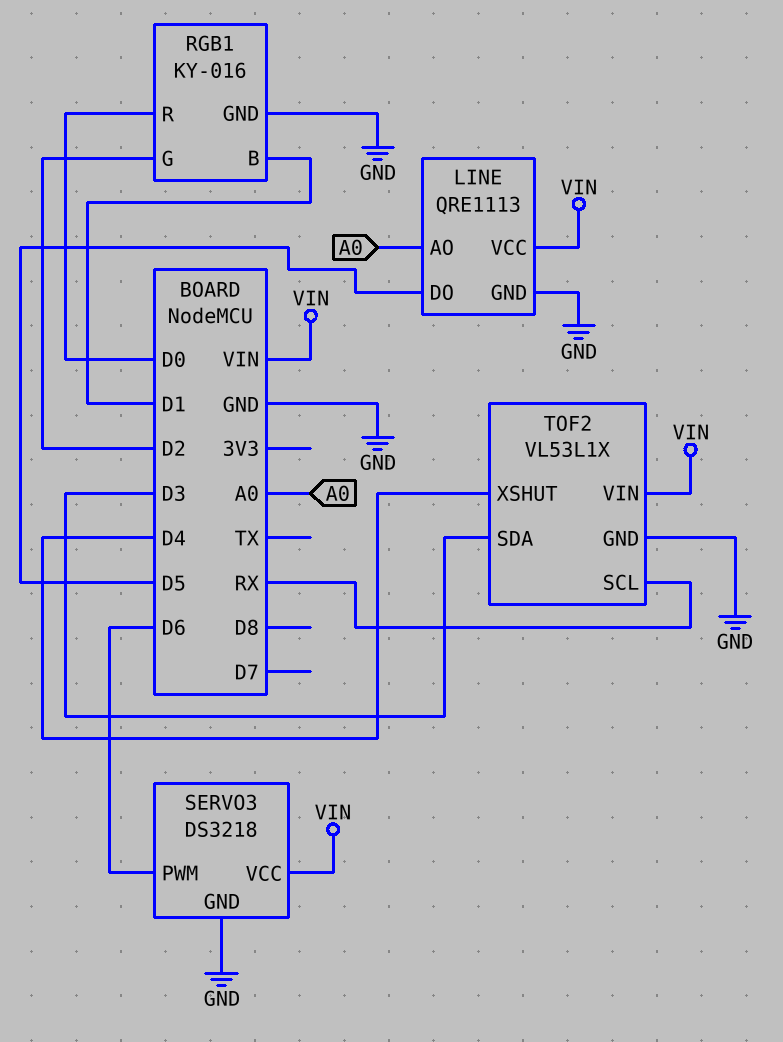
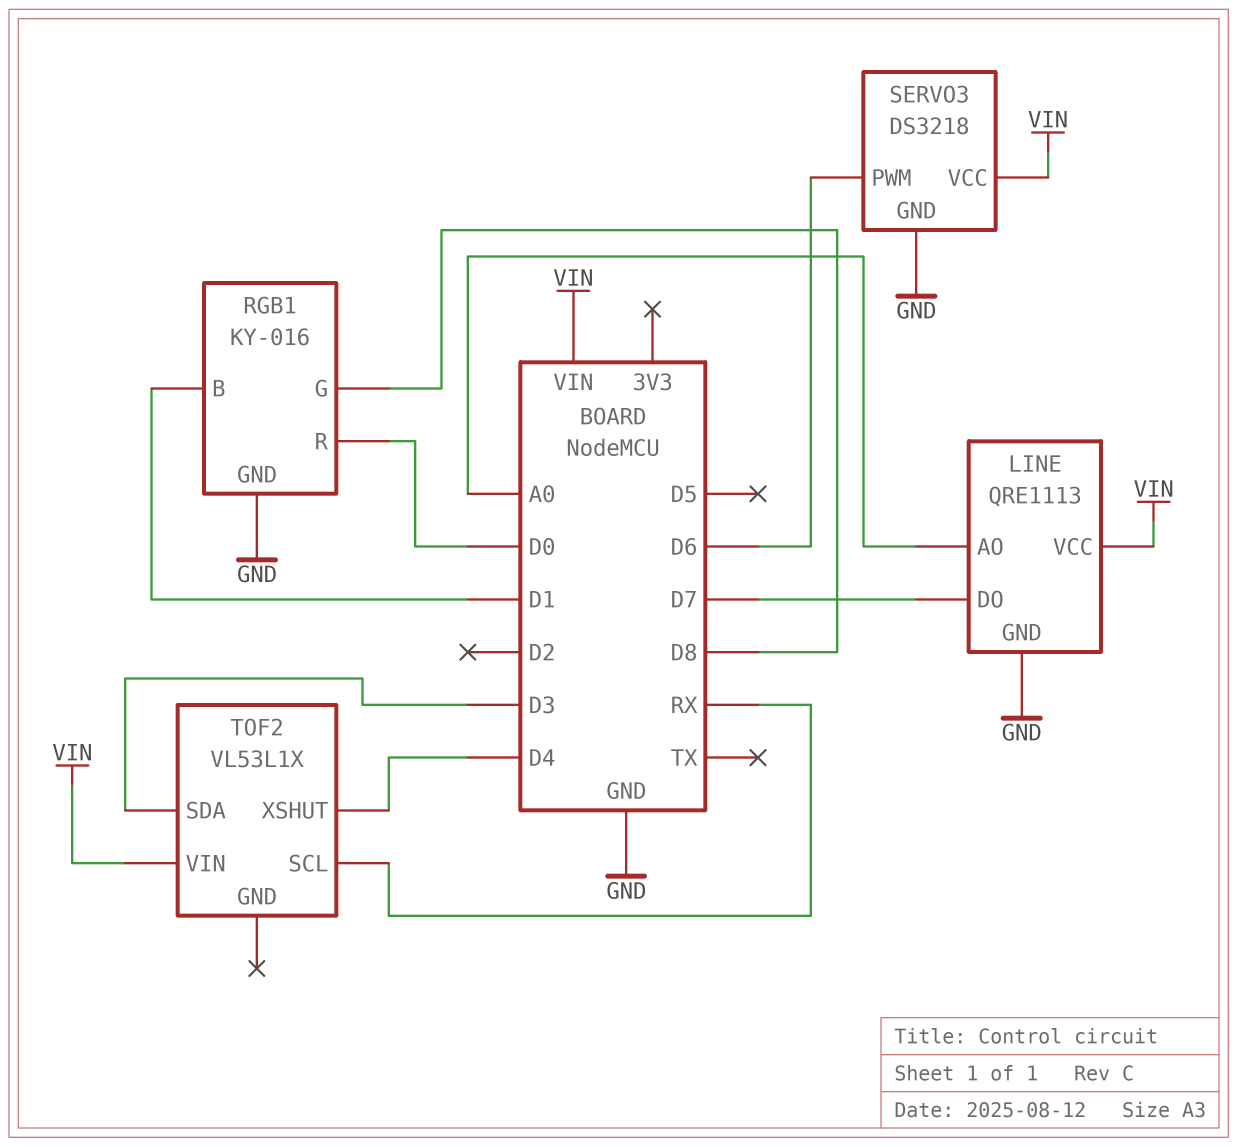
LINE pin DO: D5 -> D7
RGB1 pin G: D2 -> D8
TOF2 pin GND: GND -> none

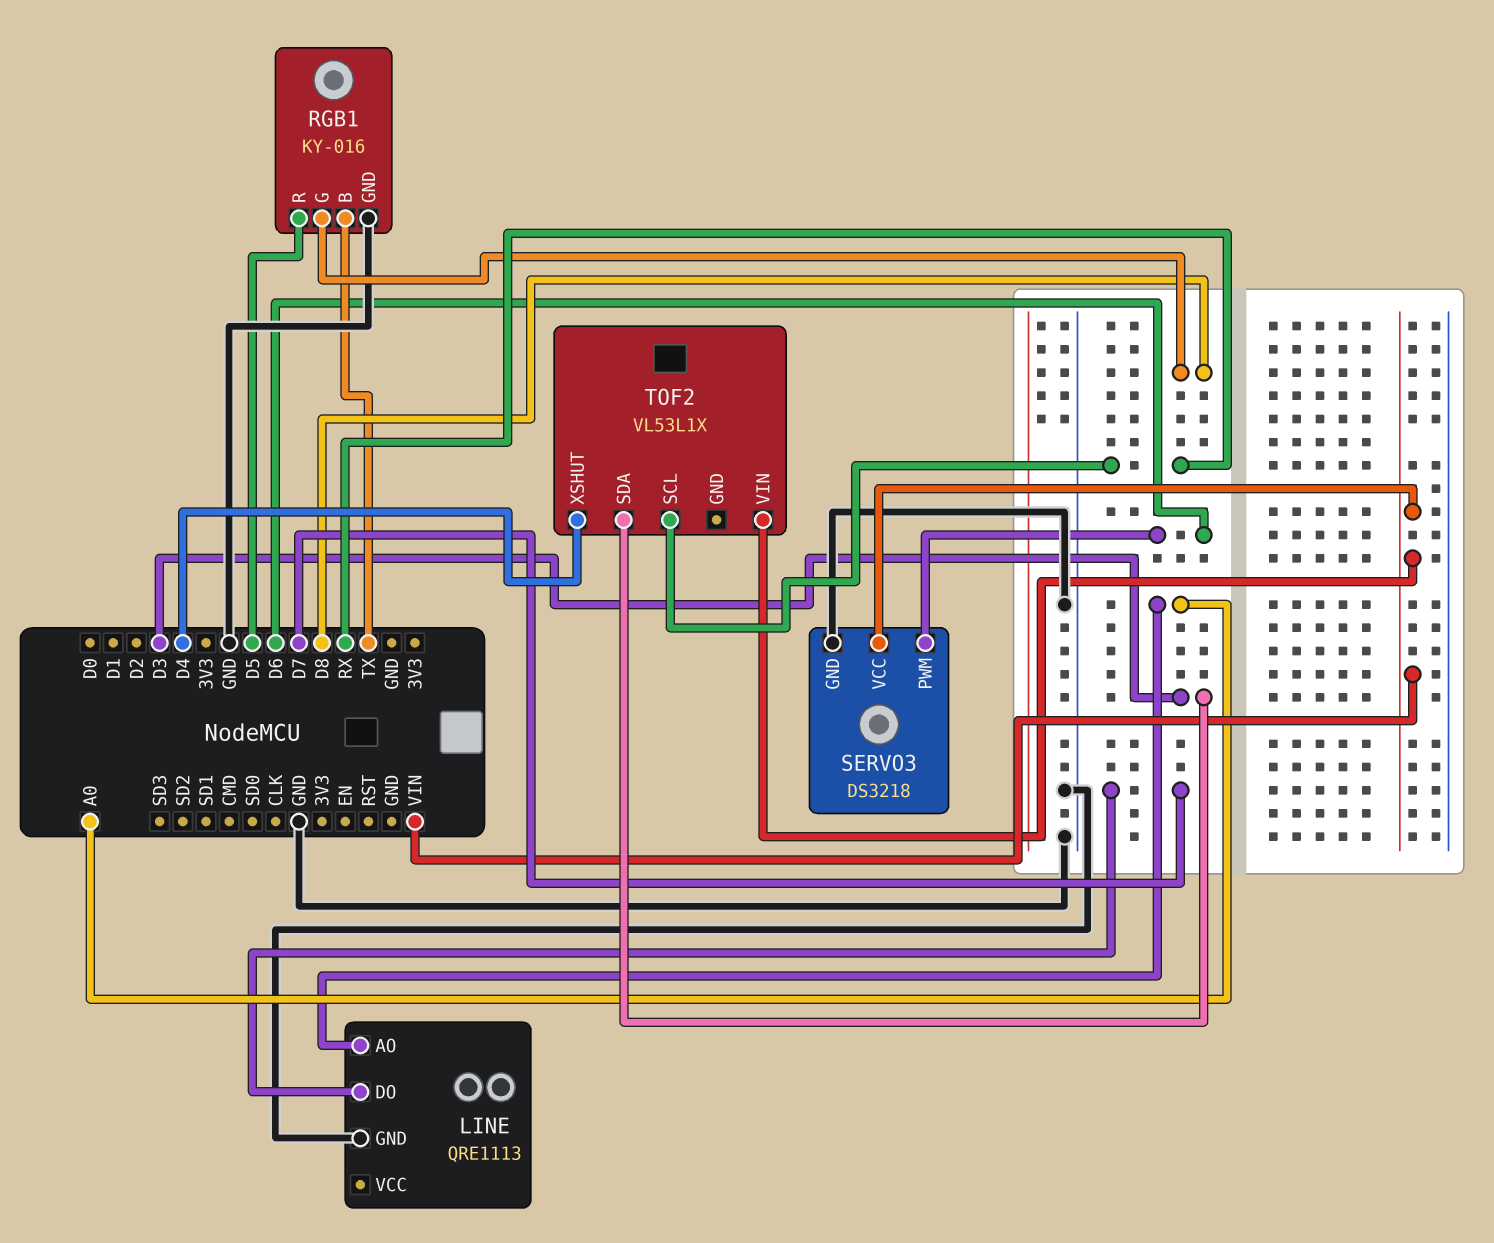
LINE pin VCC: VIN -> none
RGB1 pin B: D1 -> TX
RGB1 pin R: D0 -> D5

